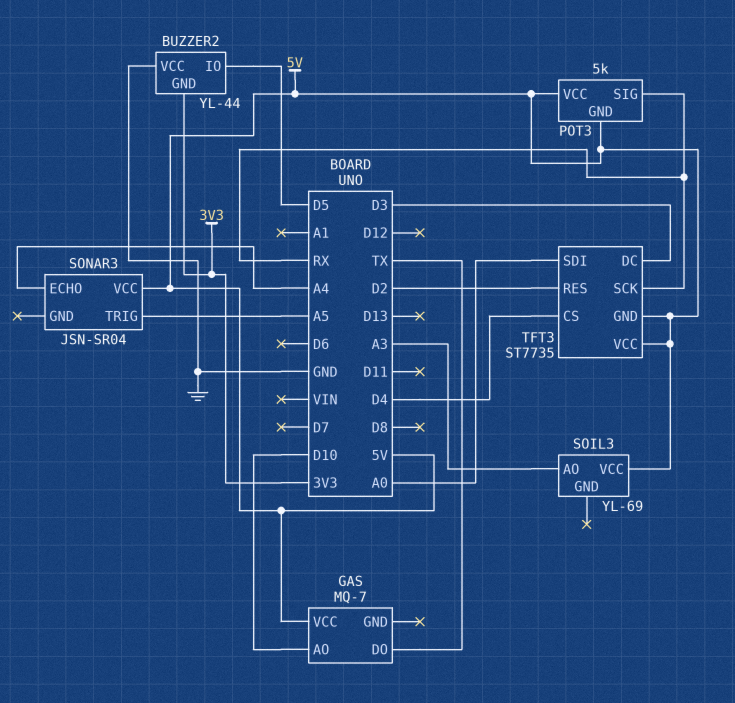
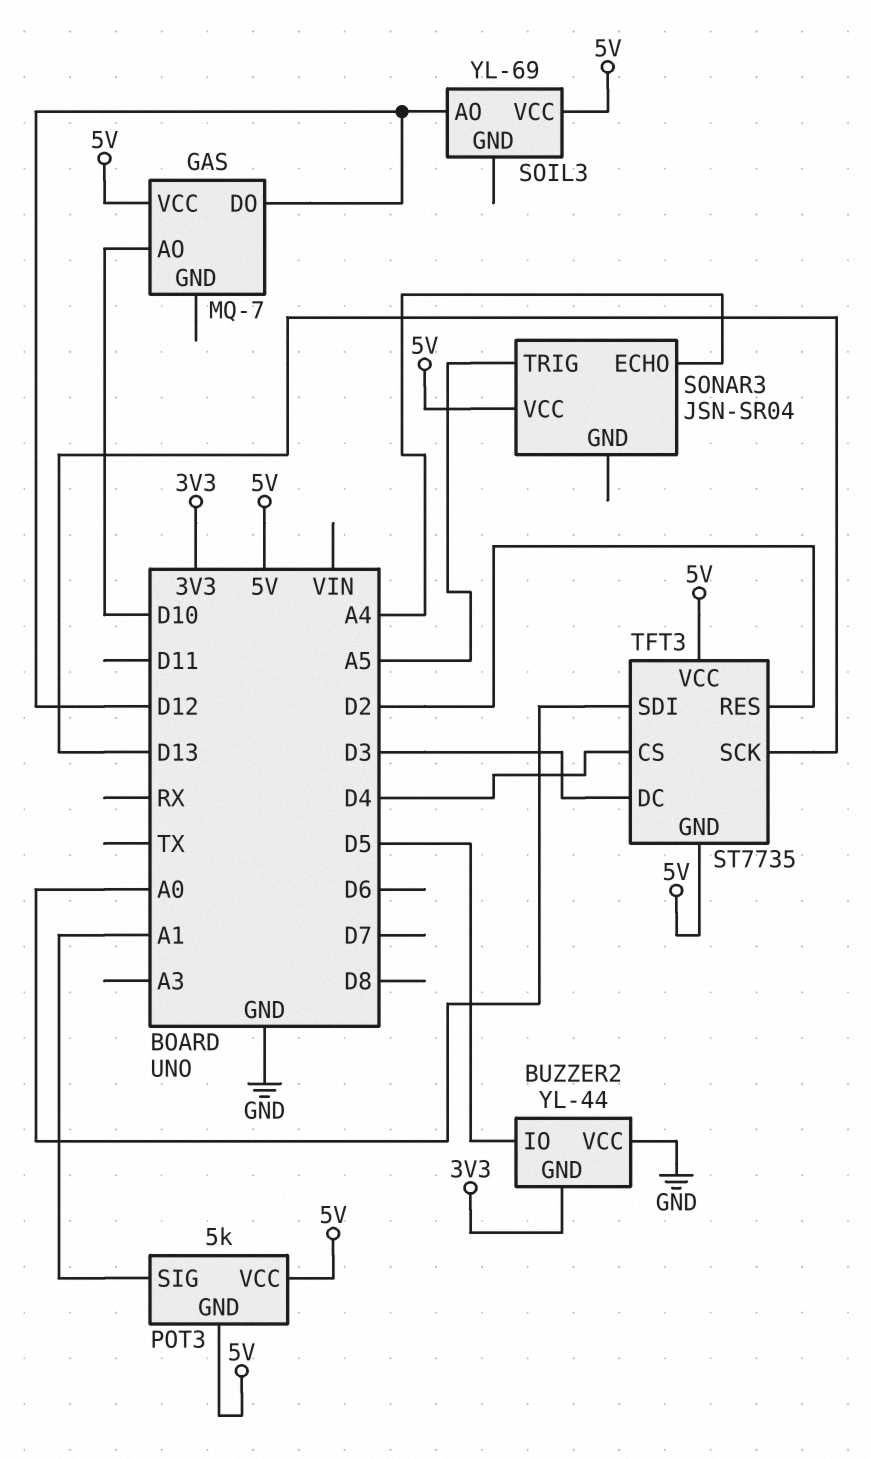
GAS pin DO: TX -> D12
POT3 pin SIG: RX -> A1
SOIL3 pin AO: A3 -> D12
TFT3 pin SCK: RX -> D13

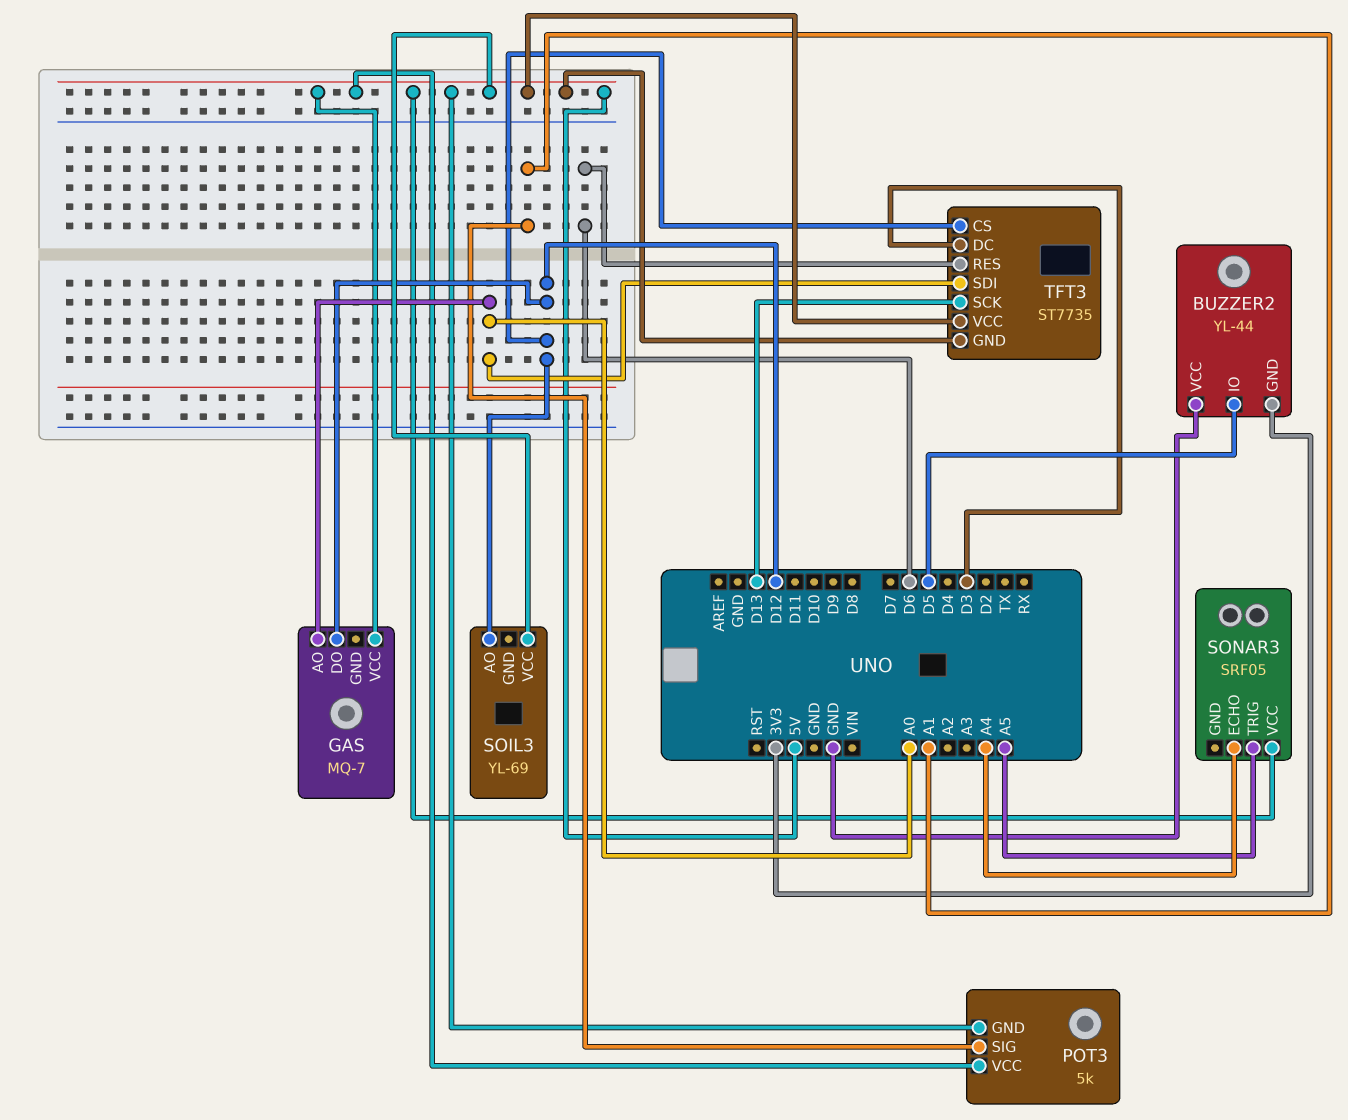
GAS pin AO: D10 -> A0
SONAR3: JSN-SR04 -> SRF05
TFT3 pin CS: D4 -> D12
TFT3 pin RES: D2 -> D6

